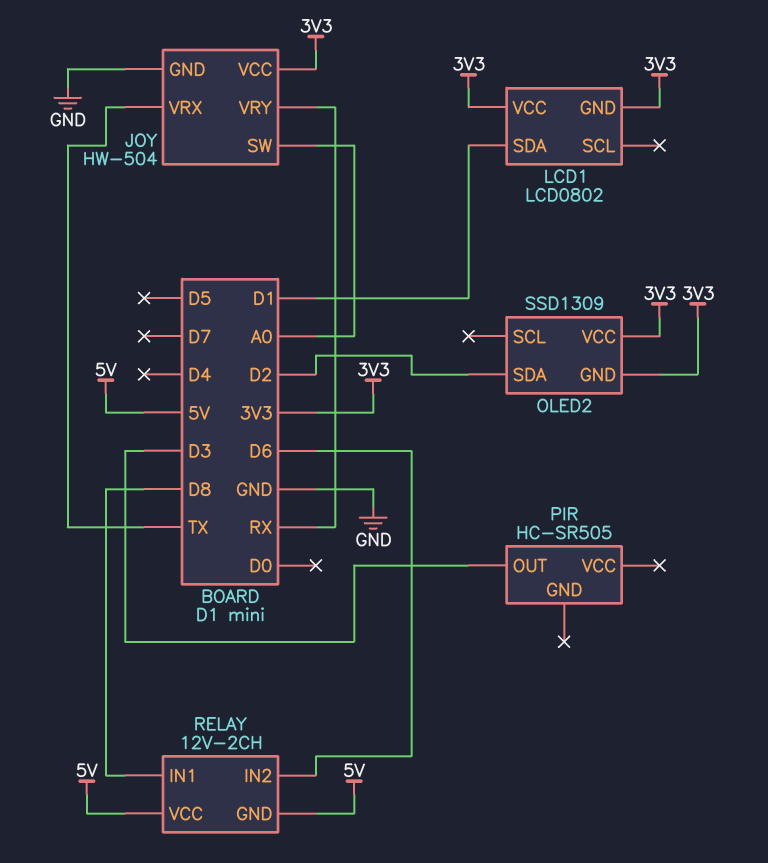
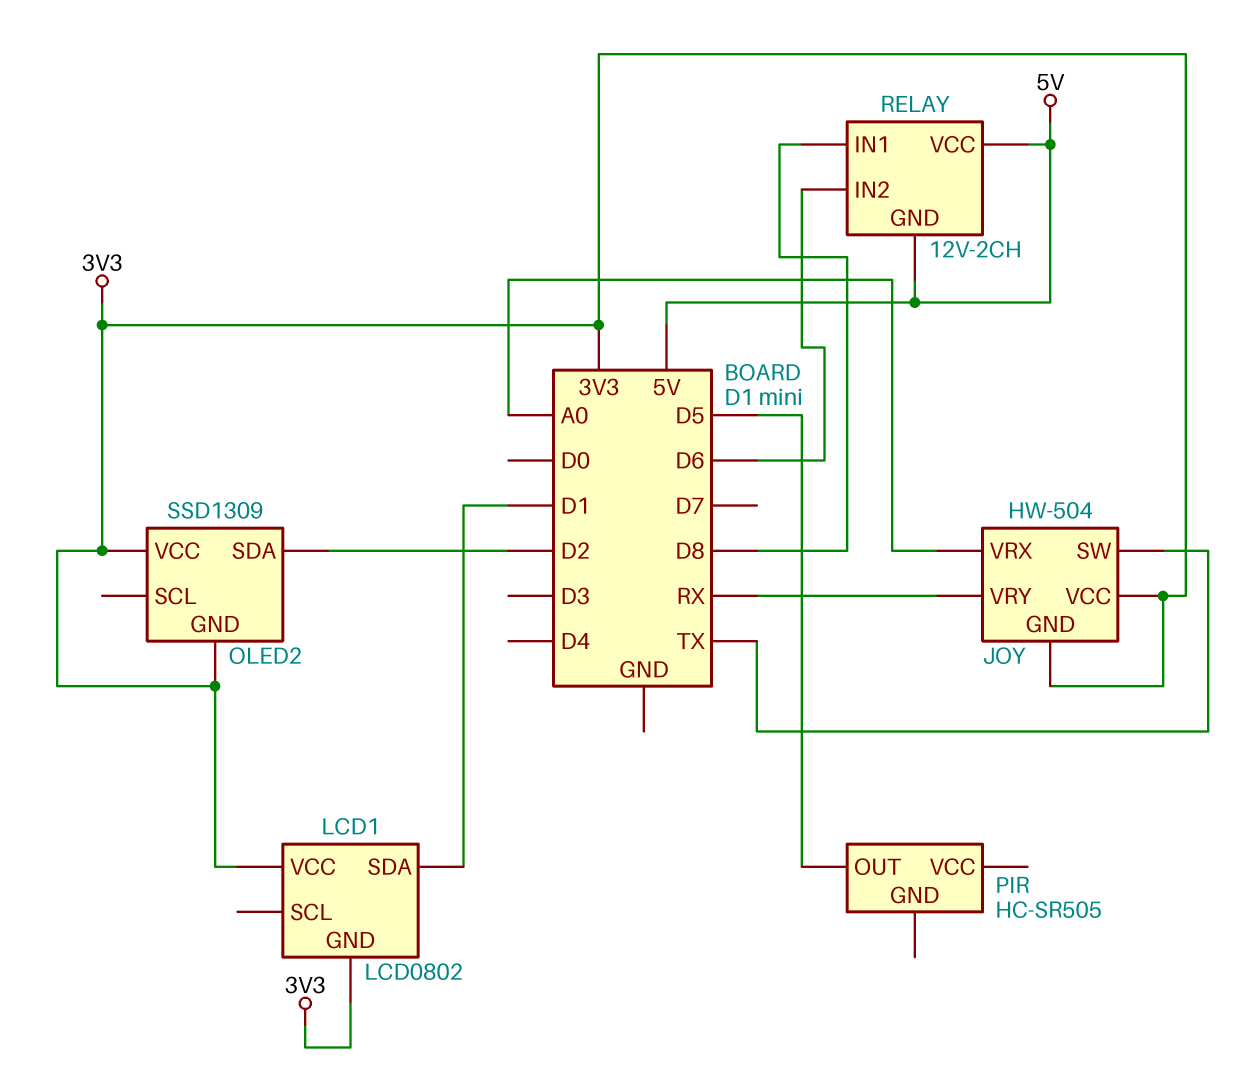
JOY pin GND: GND -> 3V3
JOY pin SW: A0 -> TX
JOY pin VRX: TX -> A0
PIR pin OUT: D3 -> D5

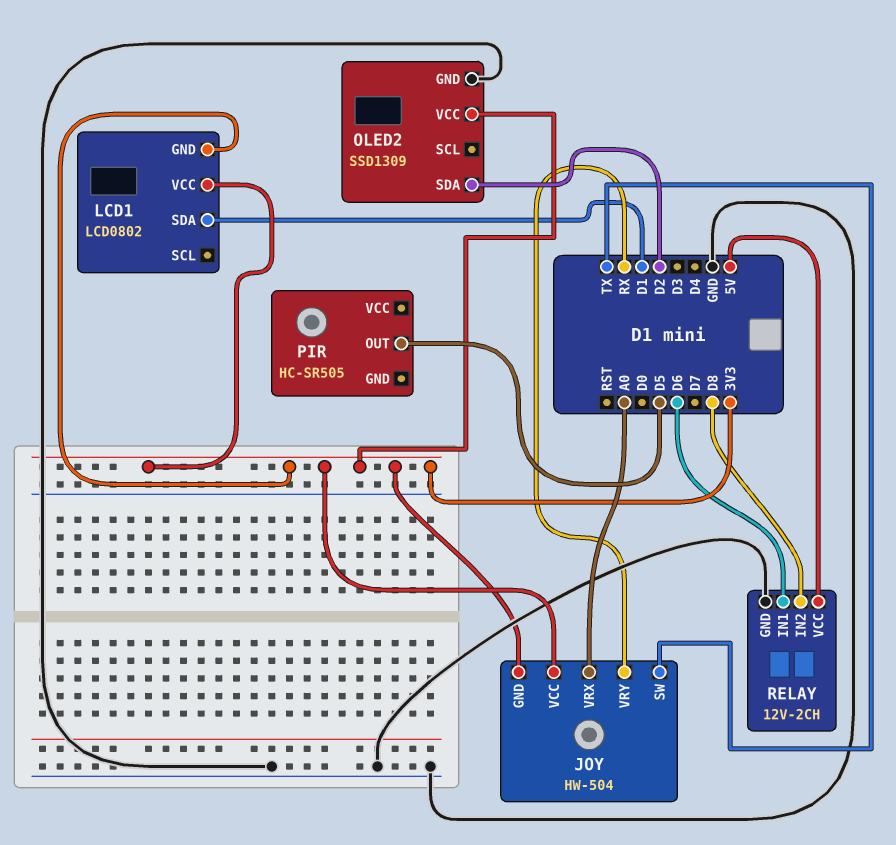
OLED2 pin GND: 3V3 -> GND
RELAY pin GND: 5V -> GND
RELAY pin IN1: D8 -> D6
RELAY pin IN2: D6 -> D8

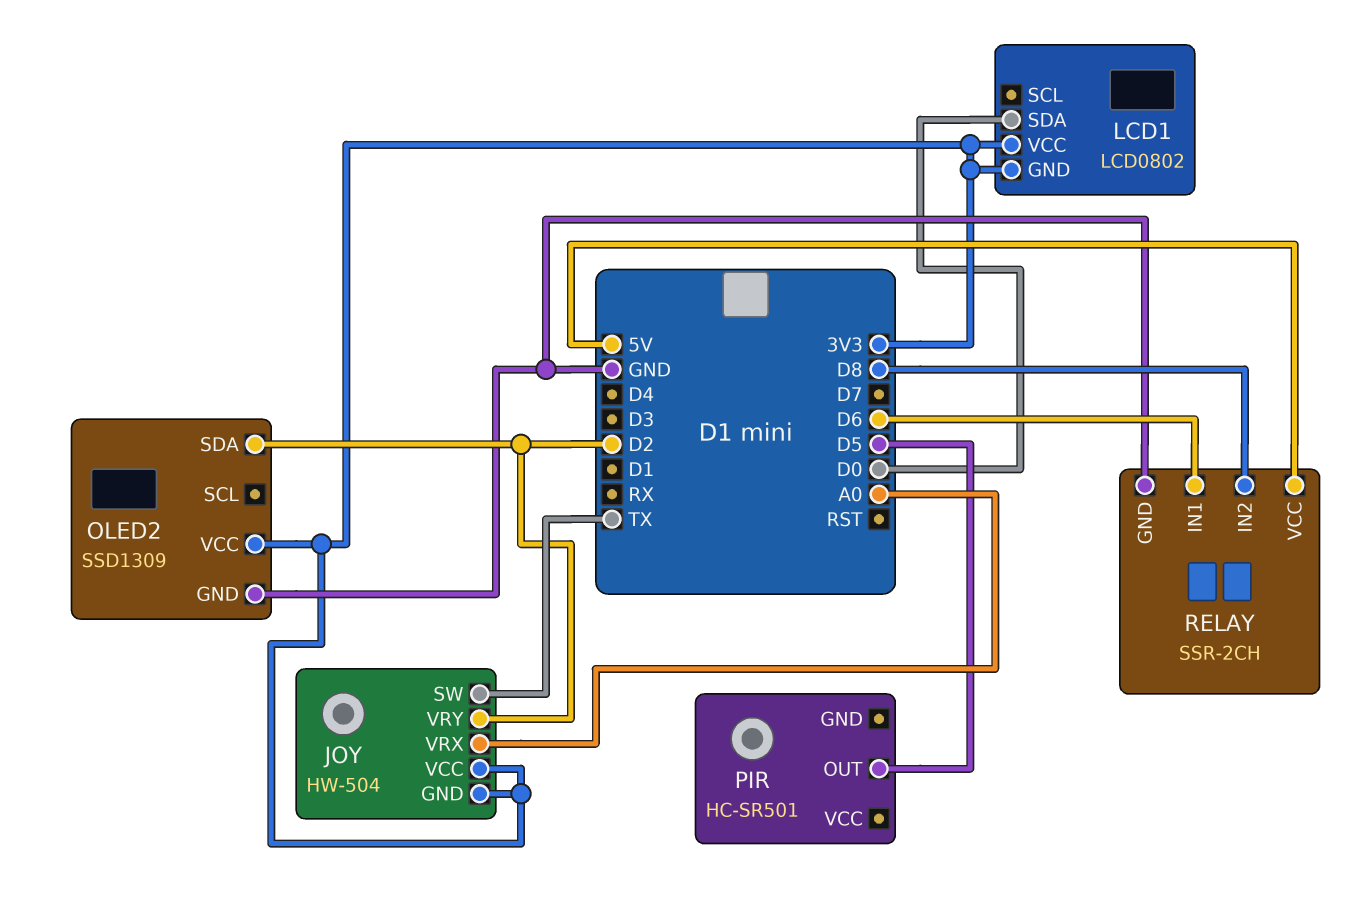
JOY pin VRY: RX -> D2
LCD1 pin SDA: D1 -> D0
PIR: HC-SR505 -> HC-SR501
RELAY: 12V-2CH -> SSR-2CH

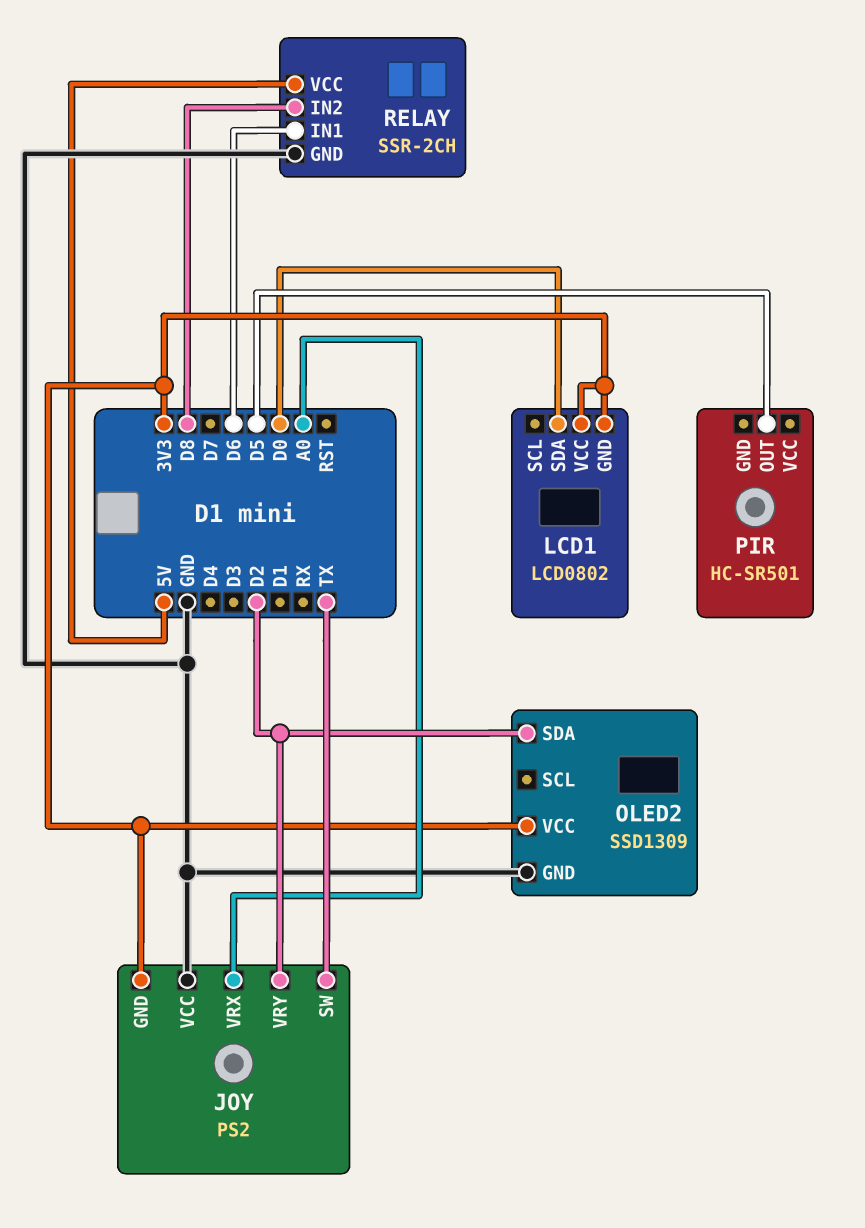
JOY: HW-504 -> PS2
JOY pin VCC: 3V3 -> GND

